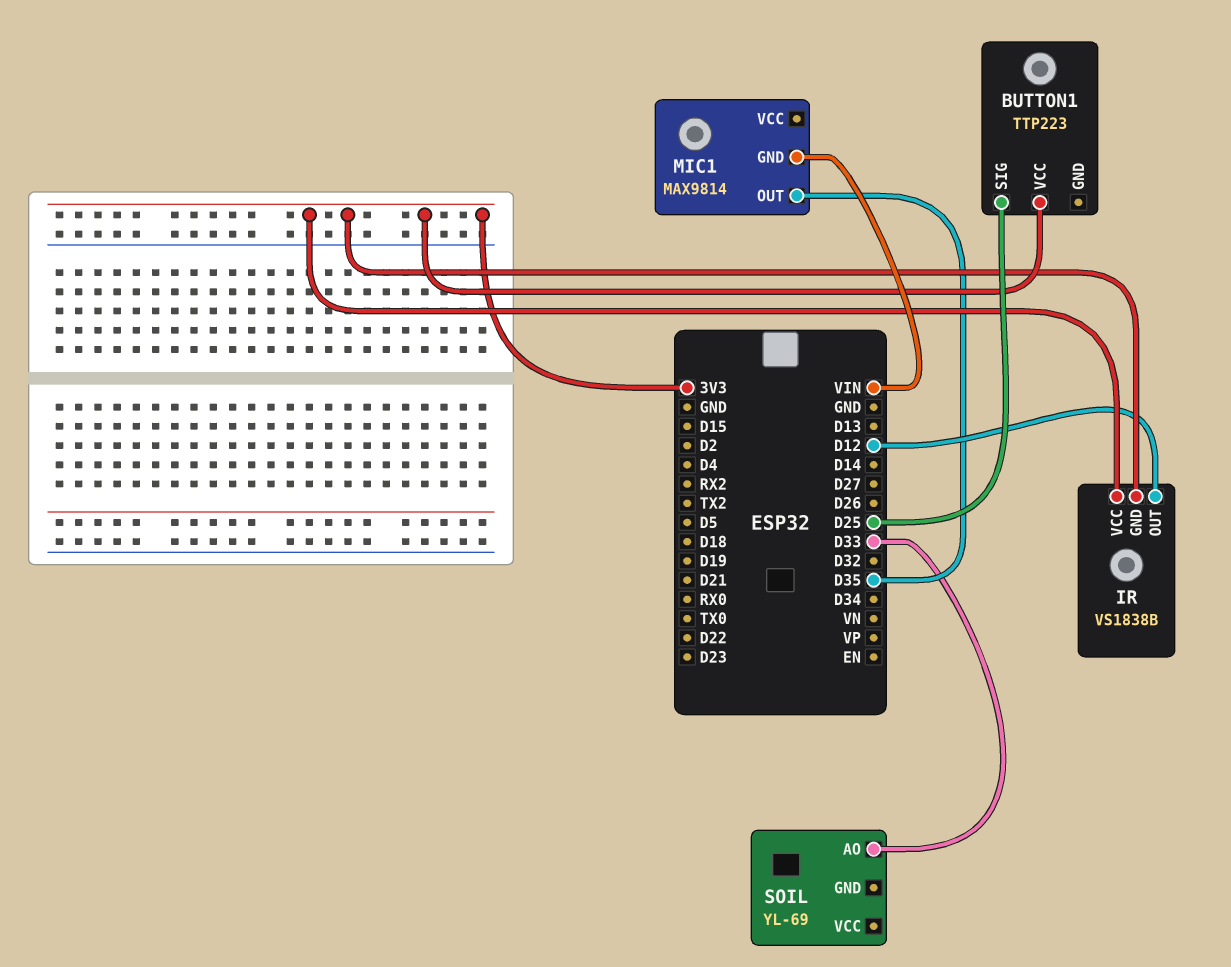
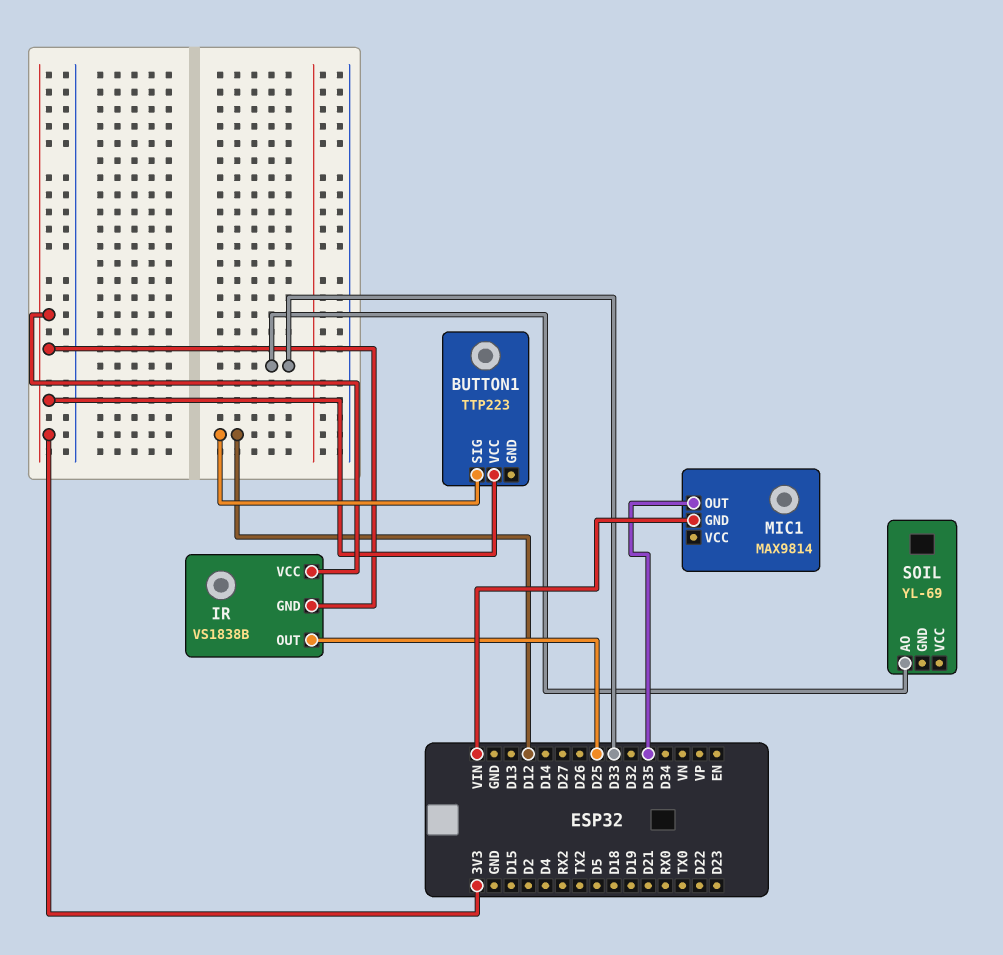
BUTTON1 pin SIG: D25 -> D12
IR pin OUT: D12 -> D25

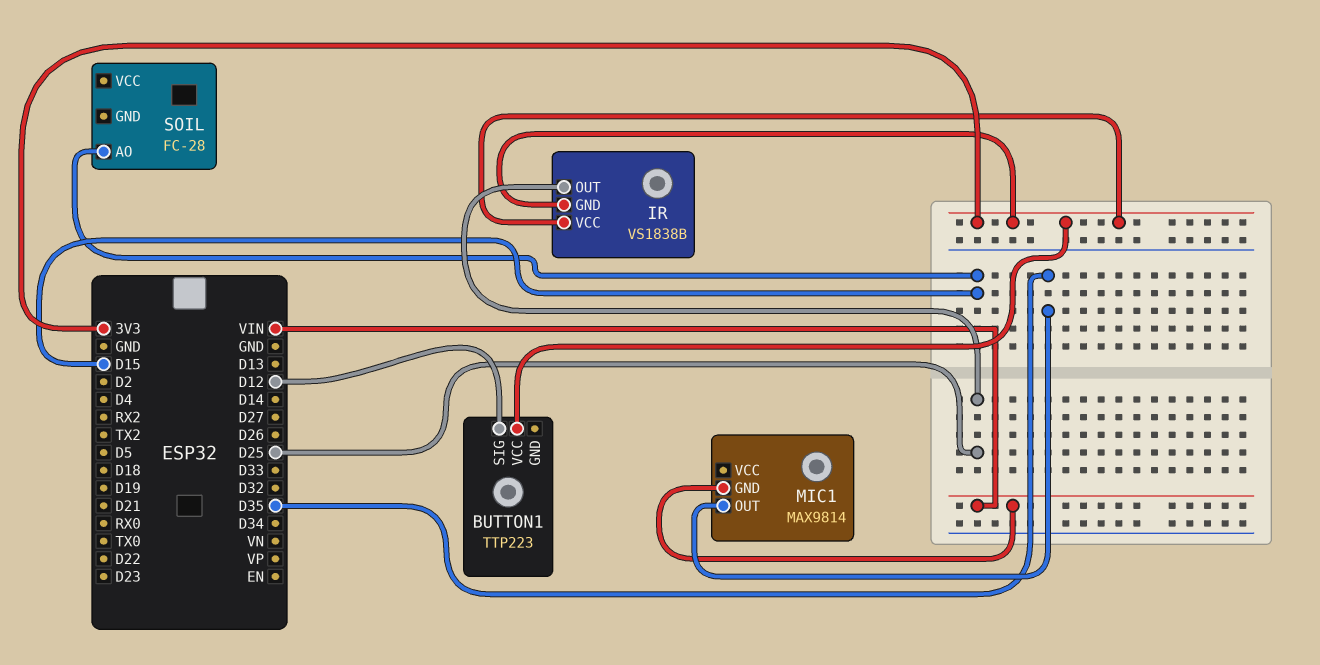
SOIL: YL-69 -> FC-28
SOIL pin AO: D33 -> D15

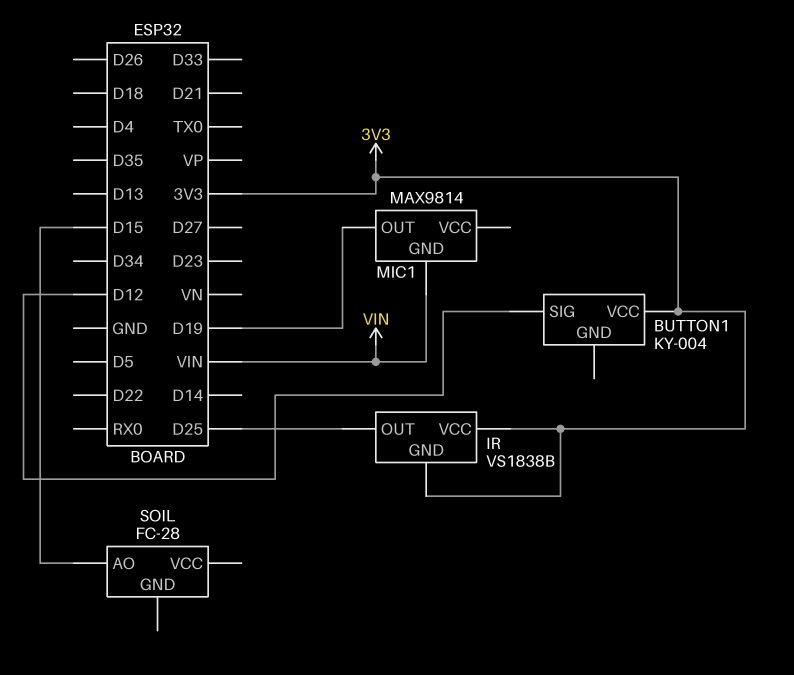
BUTTON1: TTP223 -> KY-004
MIC1 pin OUT: D35 -> D19

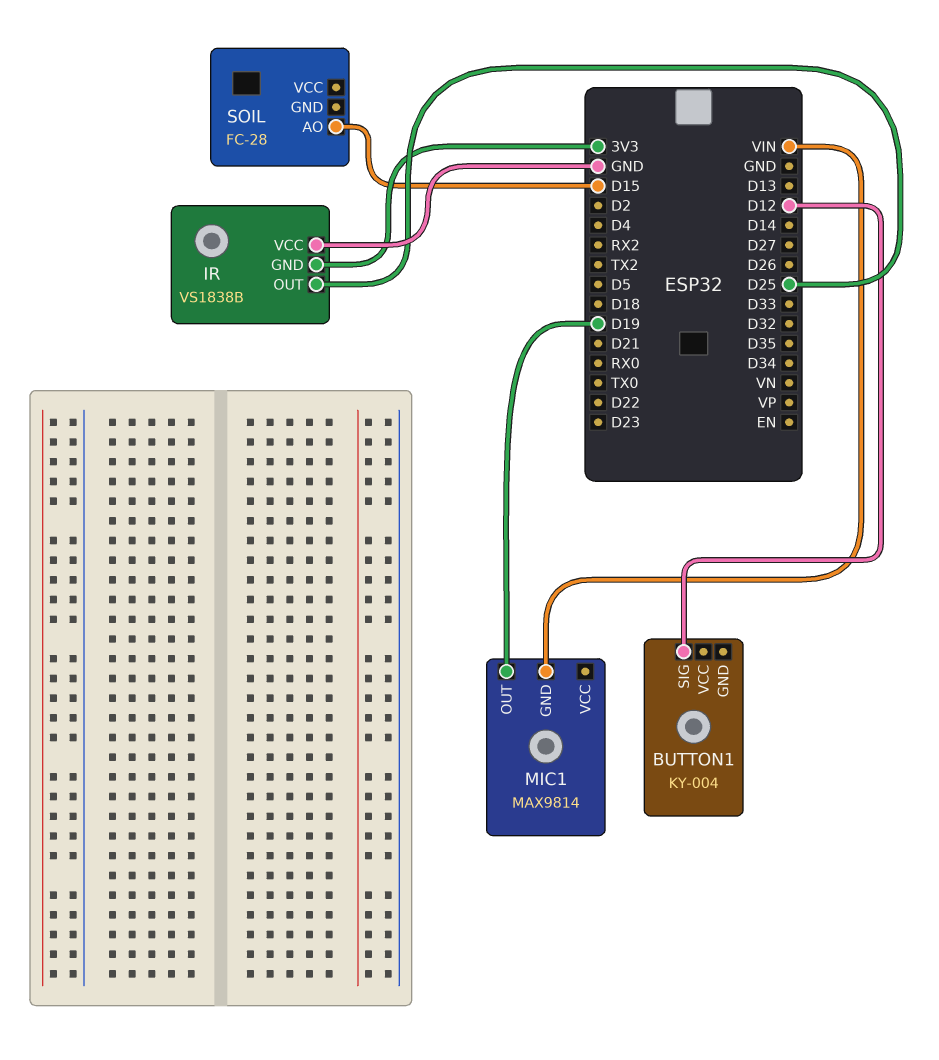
BUTTON1 pin VCC: 3V3 -> none
IR pin VCC: 3V3 -> GND

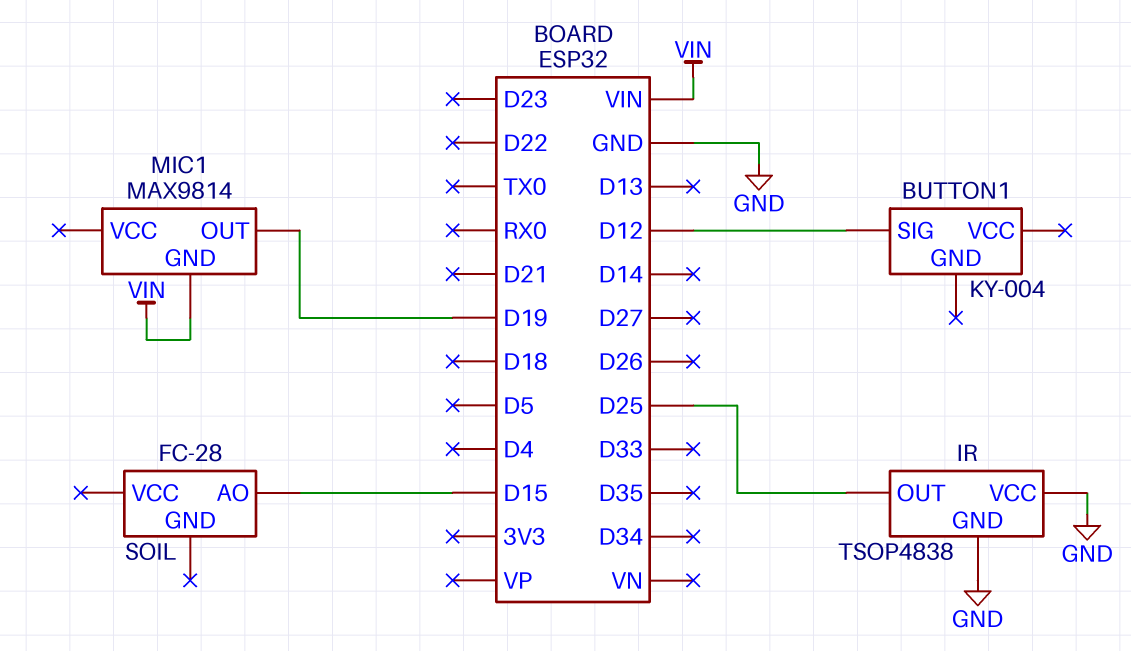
IR: VS1838B -> TSOP4838
IR pin GND: 3V3 -> GND

